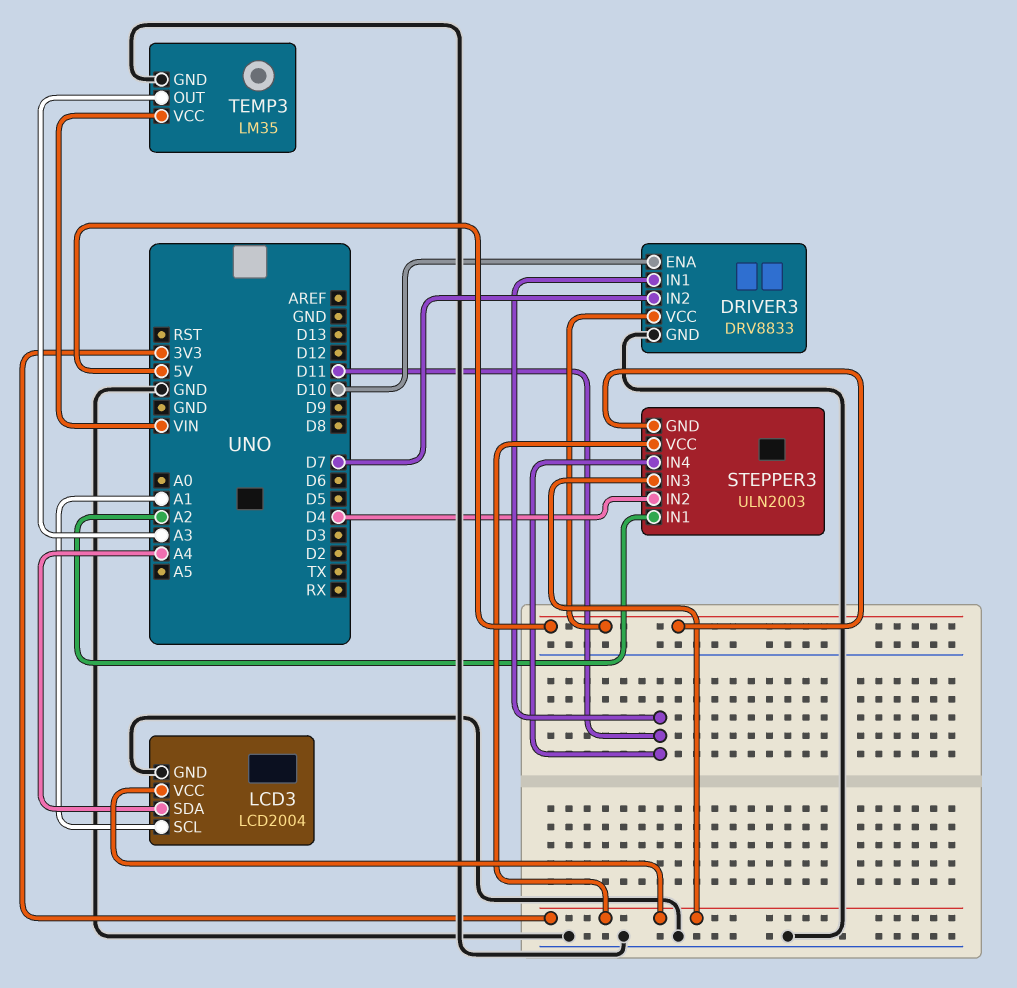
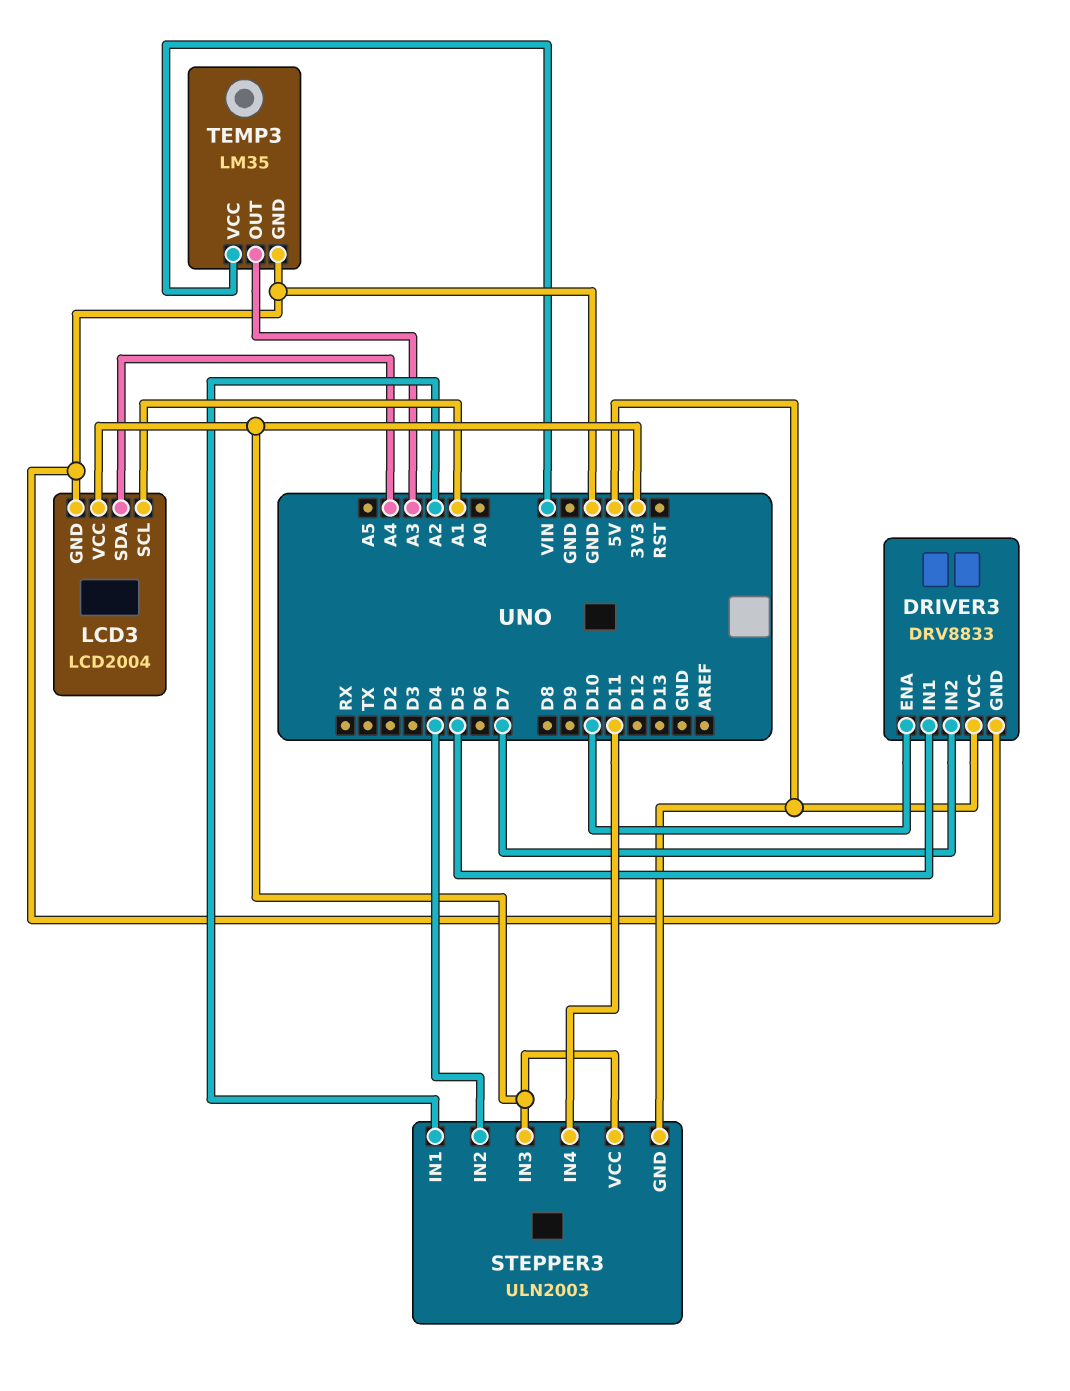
DRIVER3 pin IN1: D11 -> D5

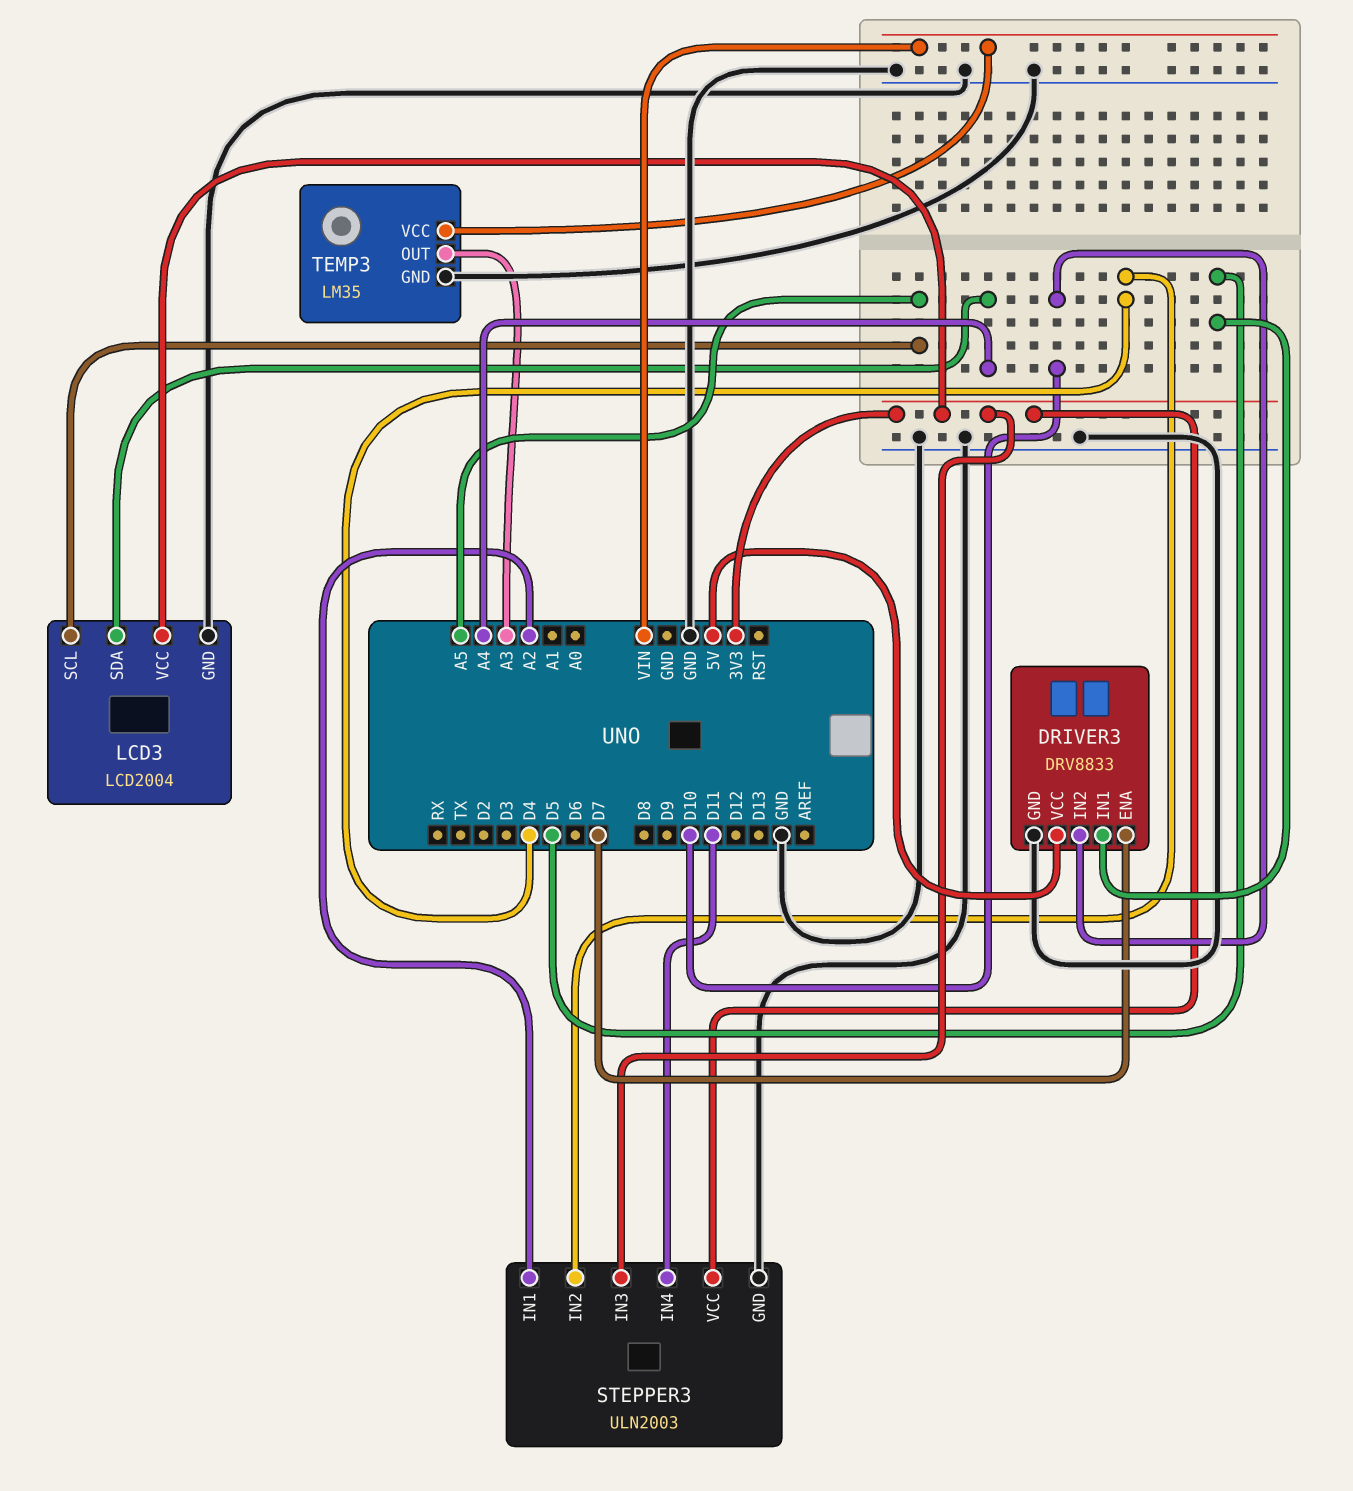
DRIVER3 pin ENA: D10 -> D7
DRIVER3 pin IN2: D7 -> D10
LCD3 pin SCL: A1 -> A5
STEPPER3 pin GND: 5V -> GND

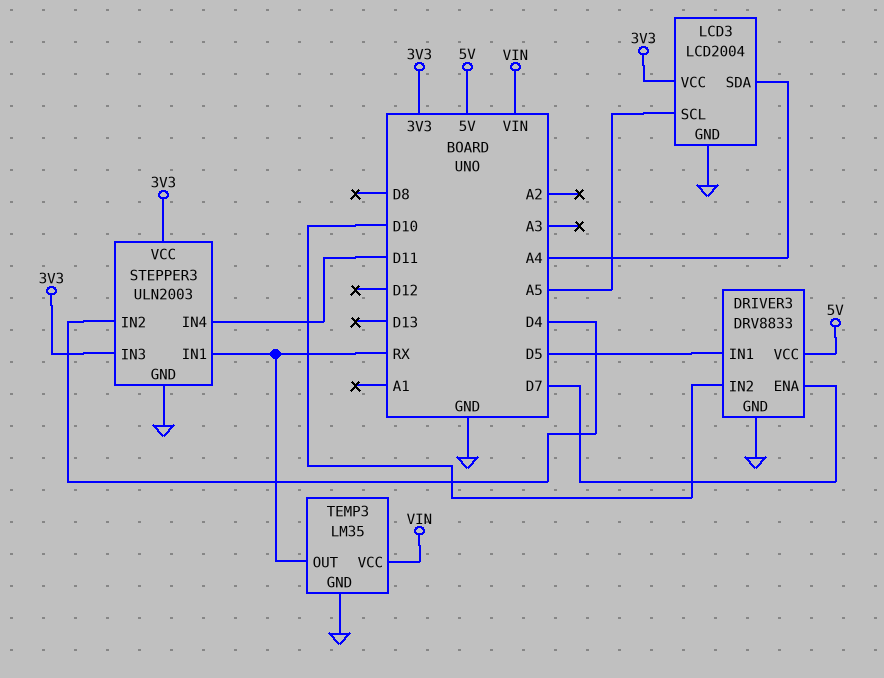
STEPPER3 pin IN1: A2 -> RX
TEMP3 pin OUT: A3 -> RX

